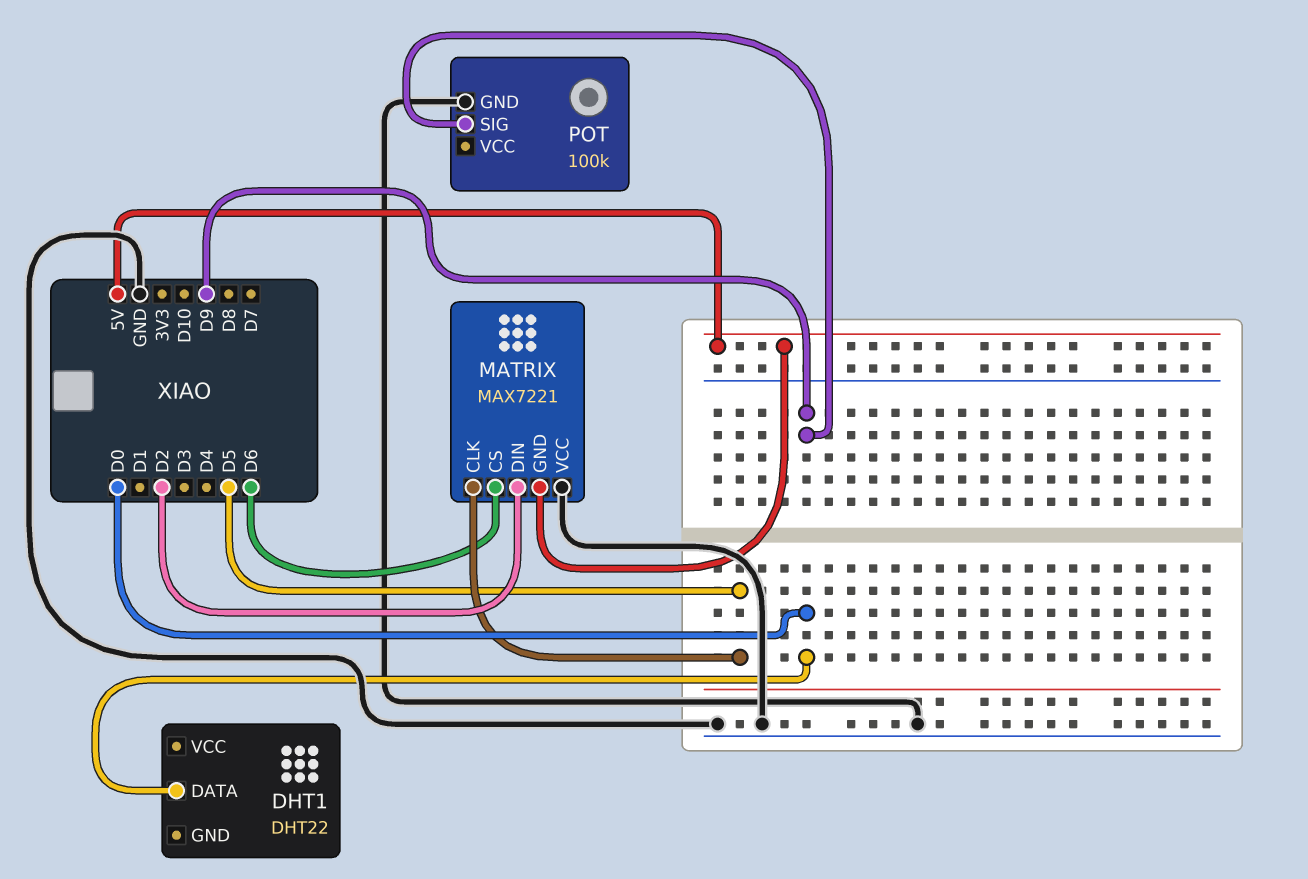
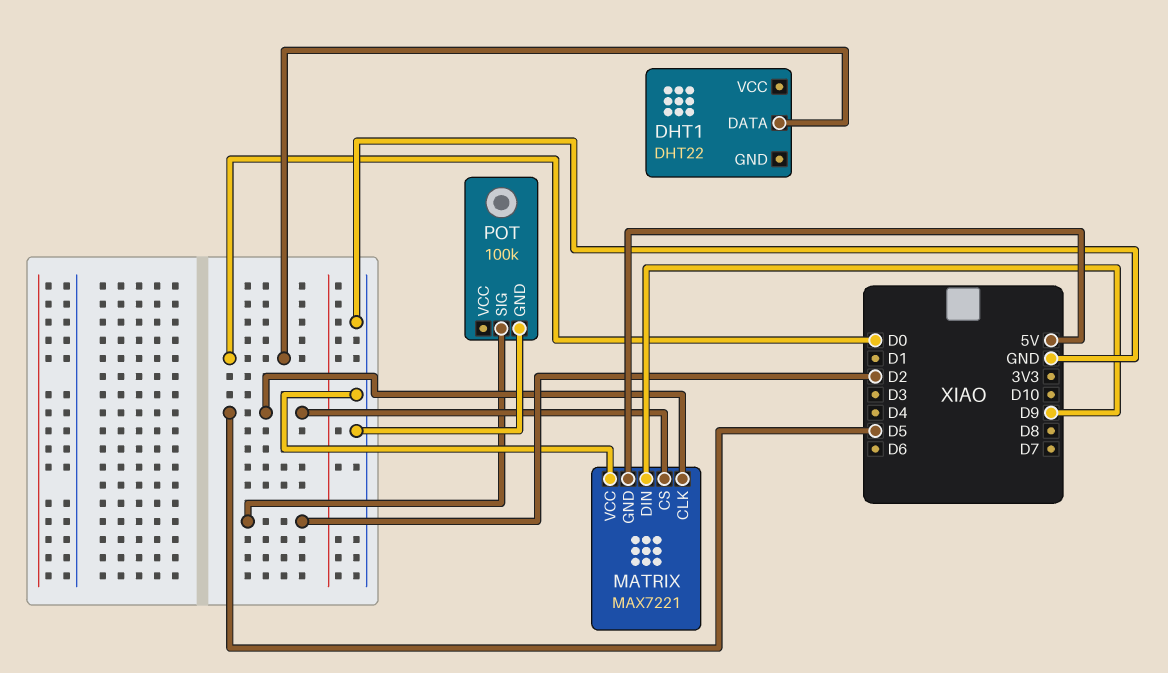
MATRIX pin CS: D6 -> D5
MATRIX pin DIN: D2 -> D9
POT pin SIG: D9 -> D2

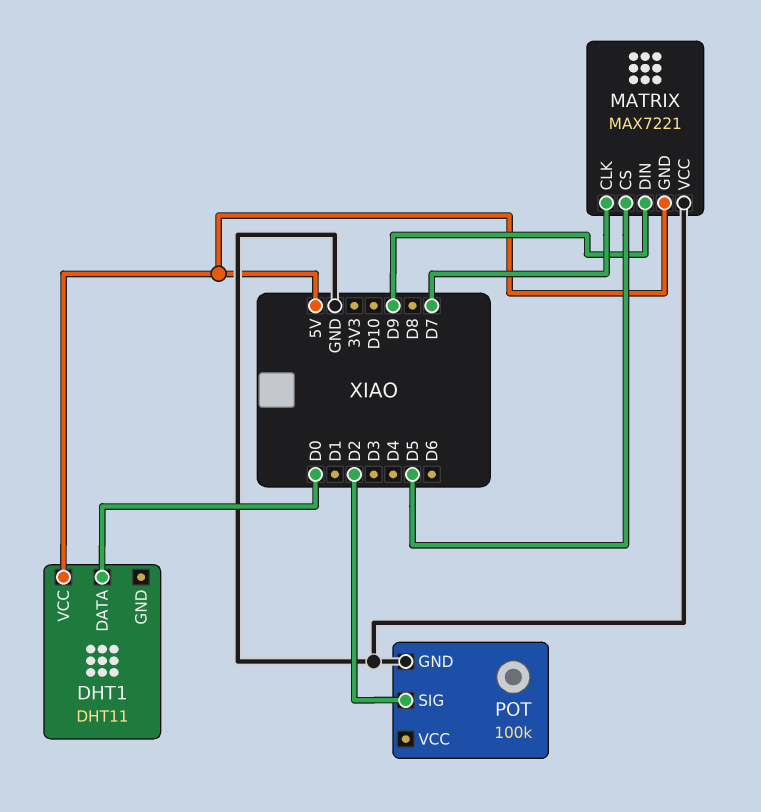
DHT1: DHT22 -> DHT11
DHT1 pin VCC: none -> 5V
MATRIX pin CLK: D5 -> D7

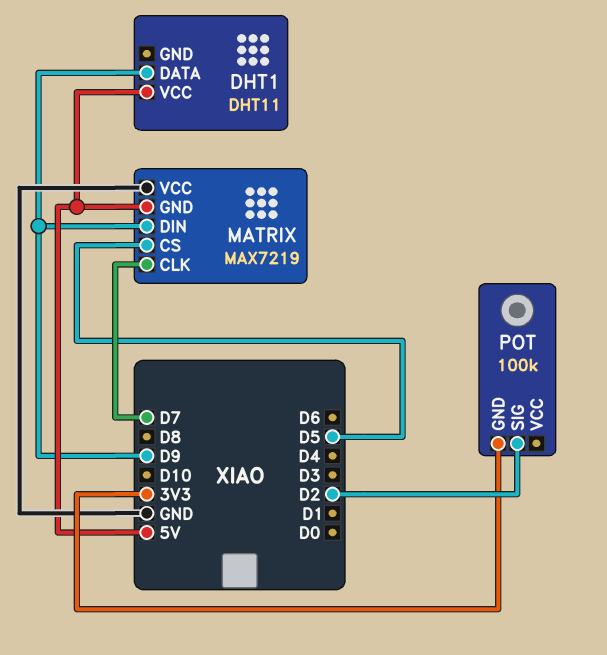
DHT1 pin DATA: D0 -> D9
MATRIX: MAX7221 -> MAX7219
POT pin GND: GND -> 3V3

